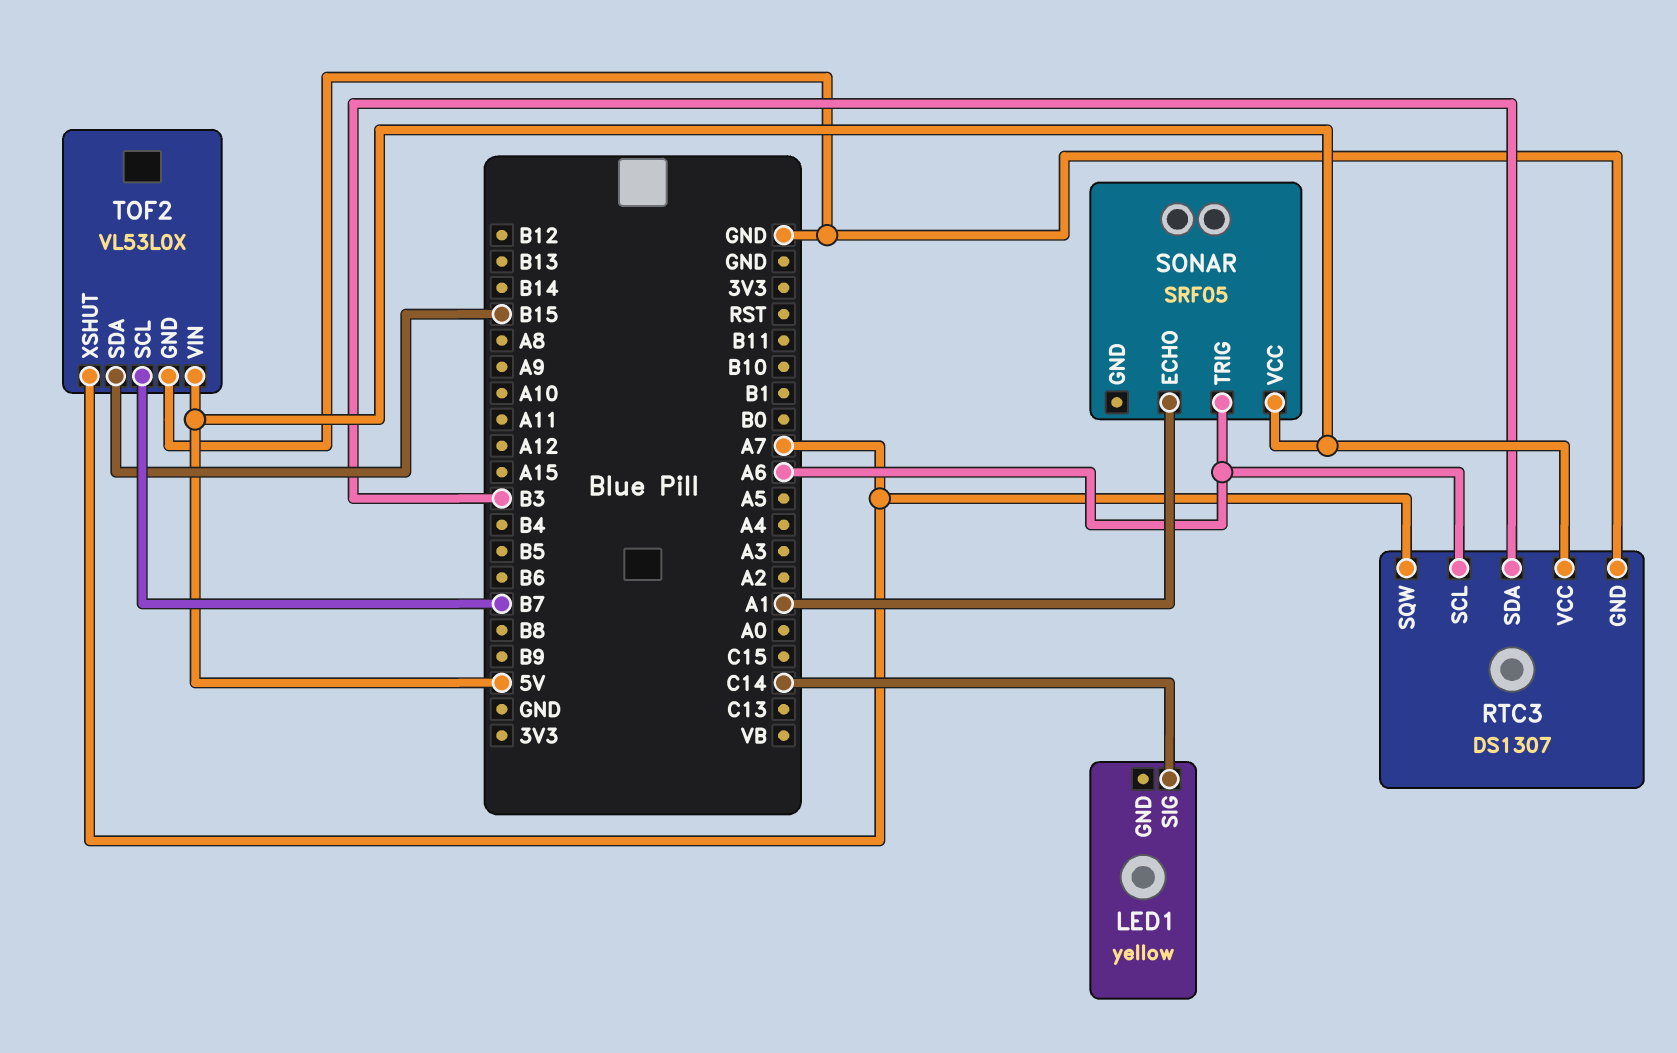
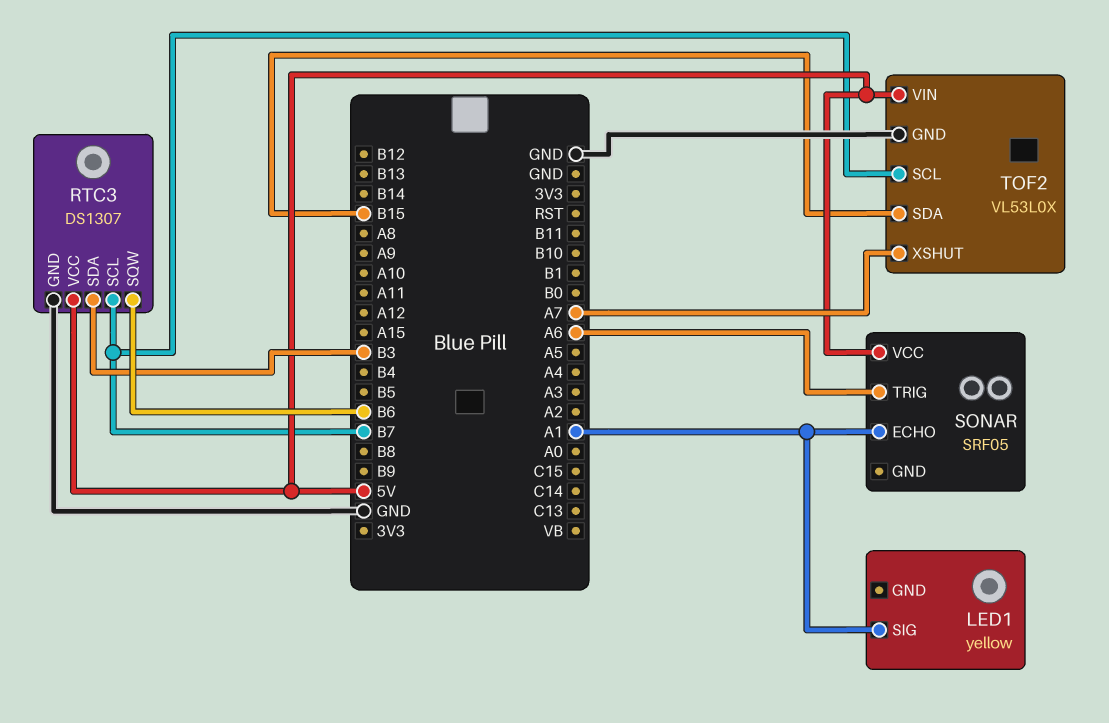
LED1 pin SIG: C14 -> A1
RTC3 pin SCL: A6 -> B7
RTC3 pin SQW: A7 -> B6

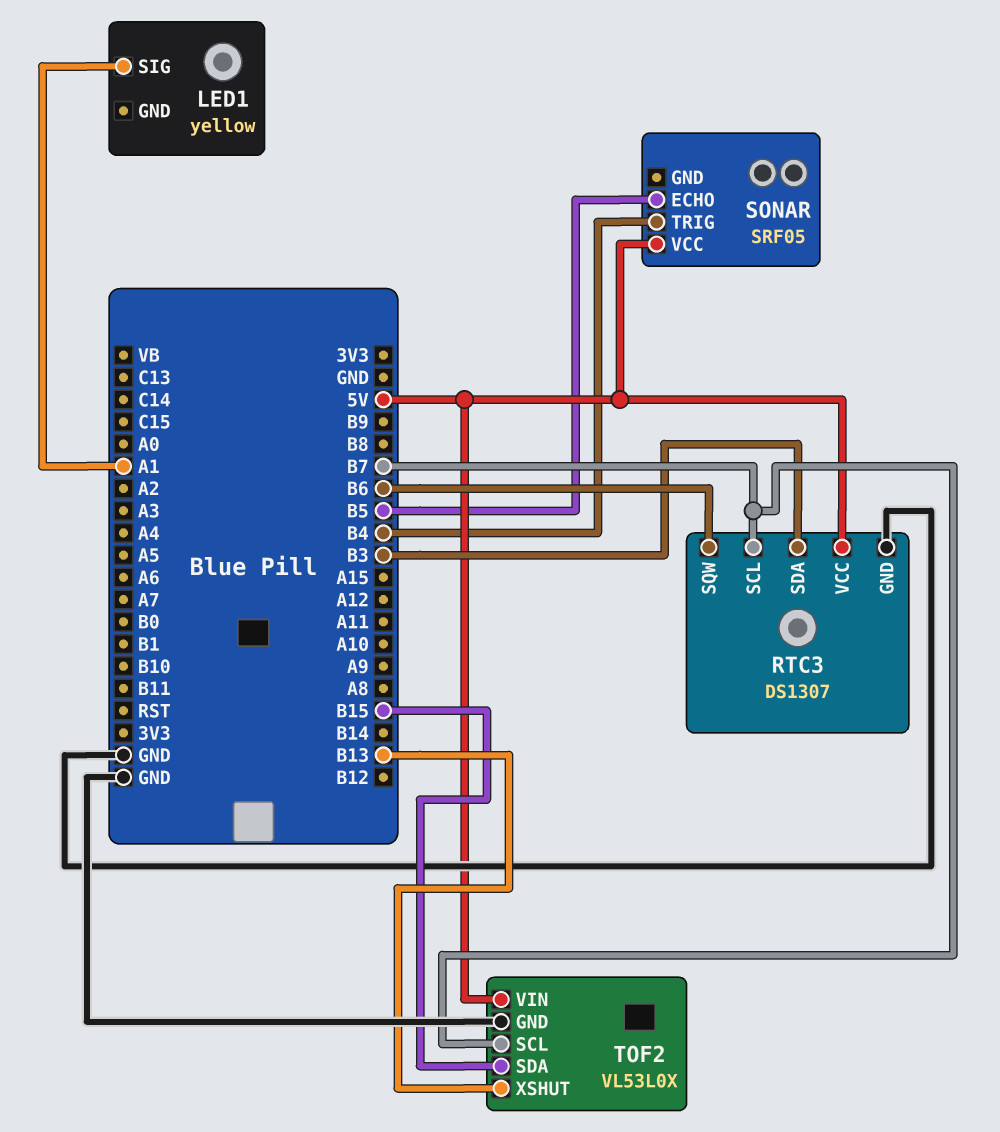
SONAR pin ECHO: A1 -> B5
SONAR pin TRIG: A6 -> B4
TOF2 pin XSHUT: A7 -> B13

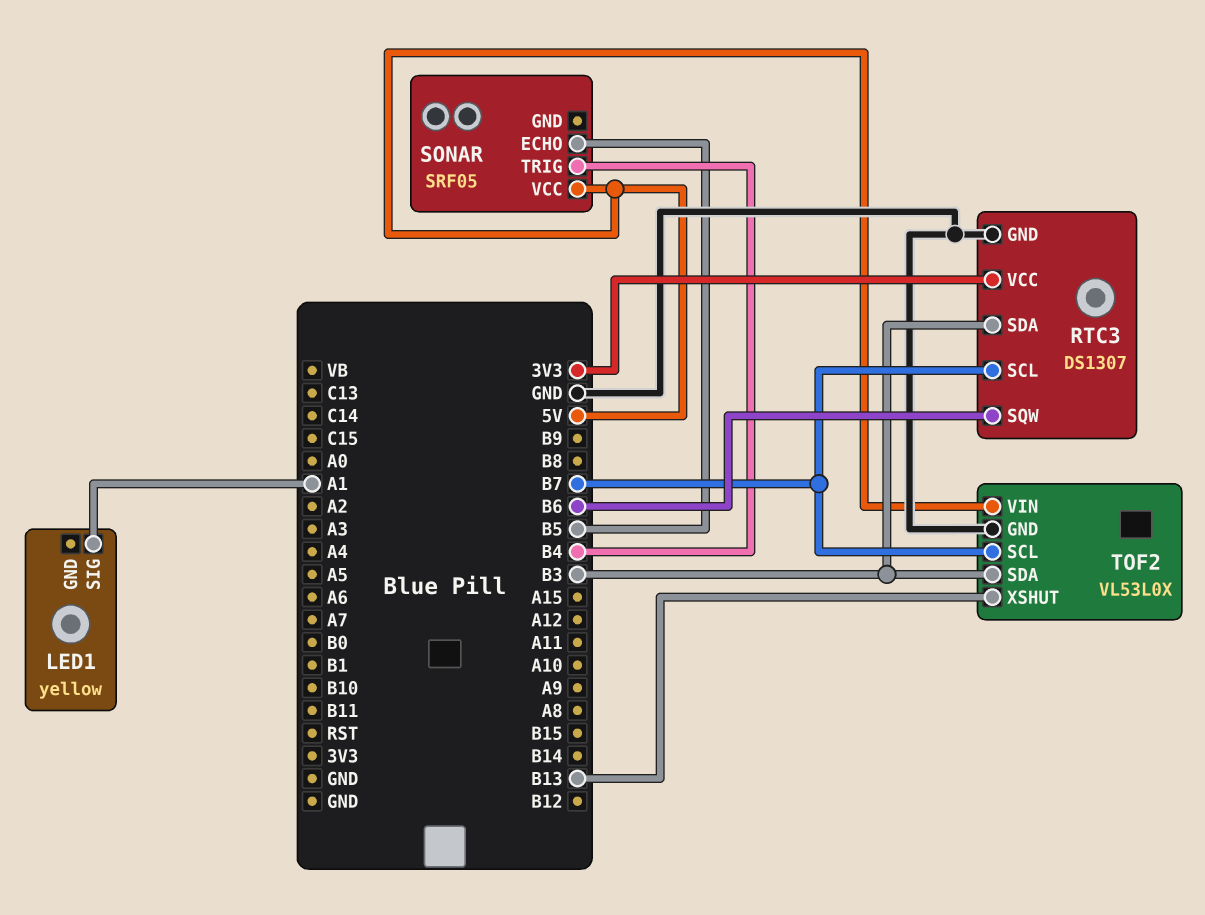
RTC3 pin VCC: 5V -> 3V3
TOF2 pin SDA: B15 -> B3

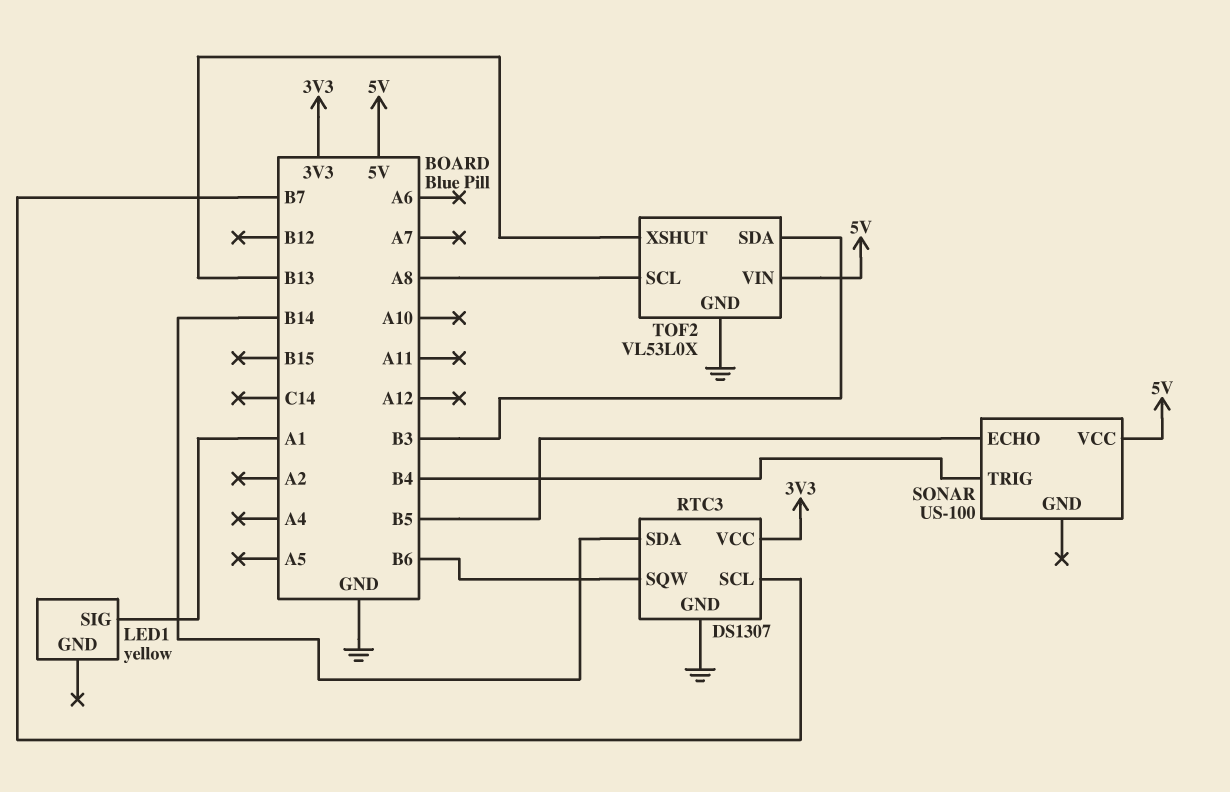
RTC3 pin SDA: B3 -> B14
SONAR: SRF05 -> US-100
TOF2 pin SCL: B7 -> A8

